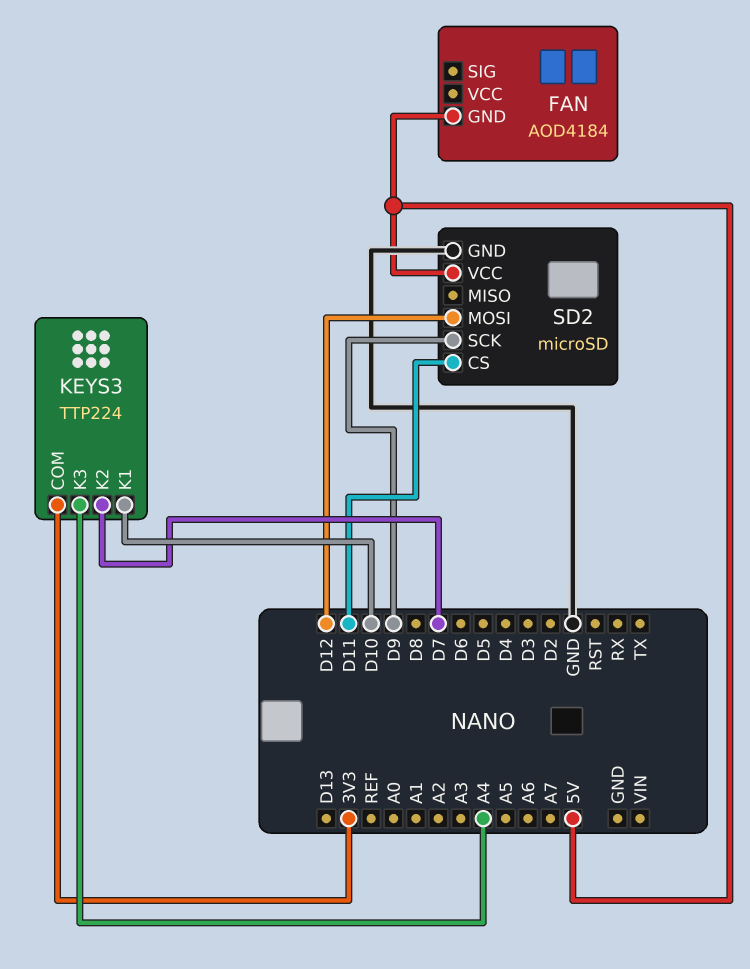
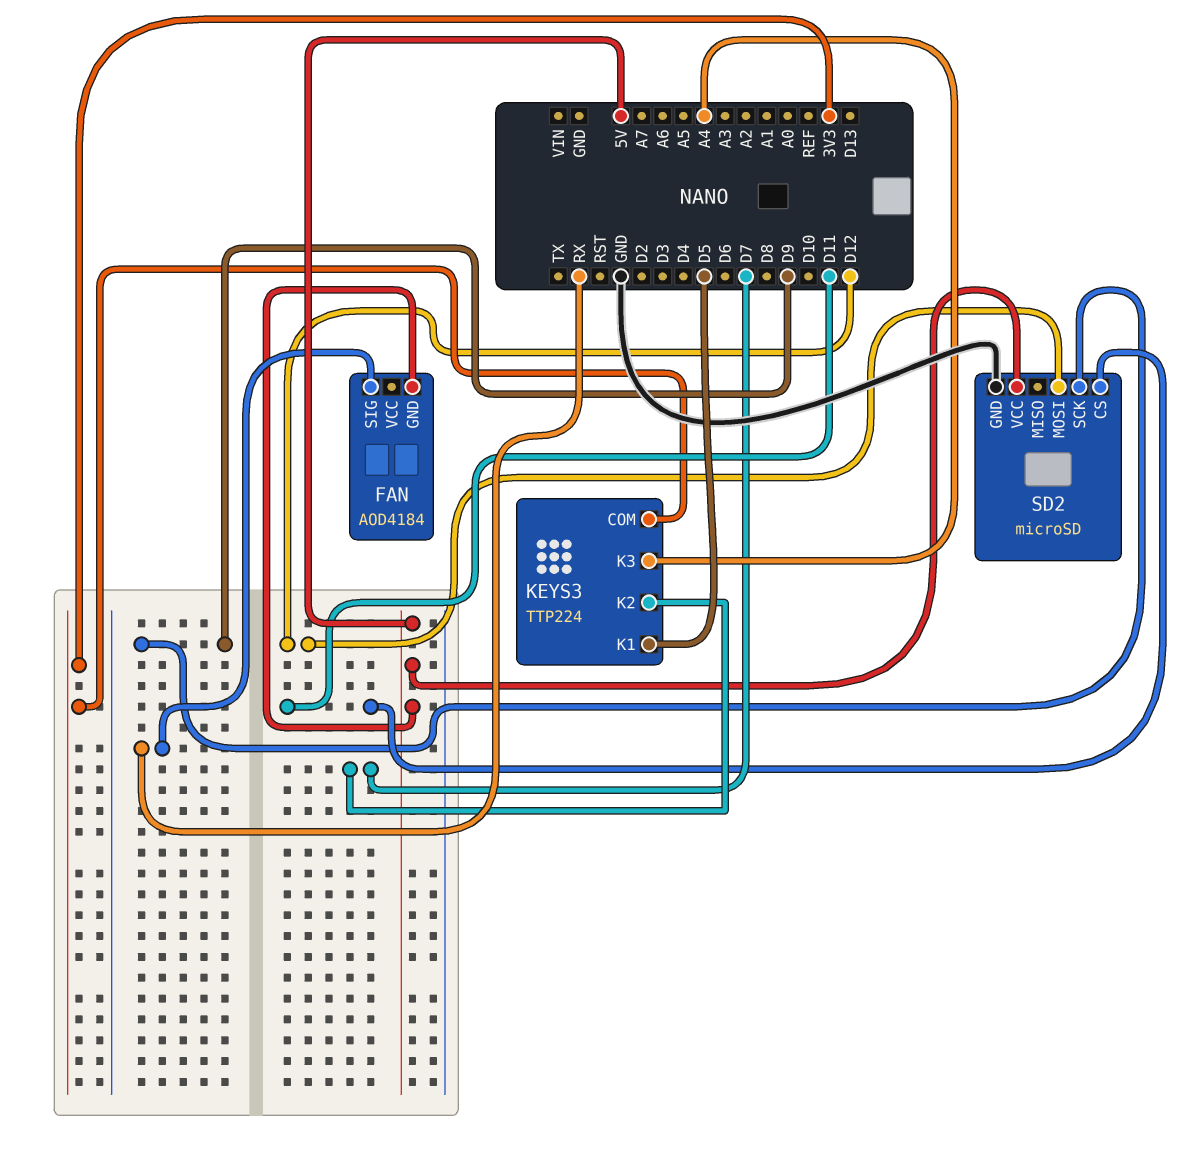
FAN pin SIG: none -> RX
KEYS3 pin K1: D10 -> D5

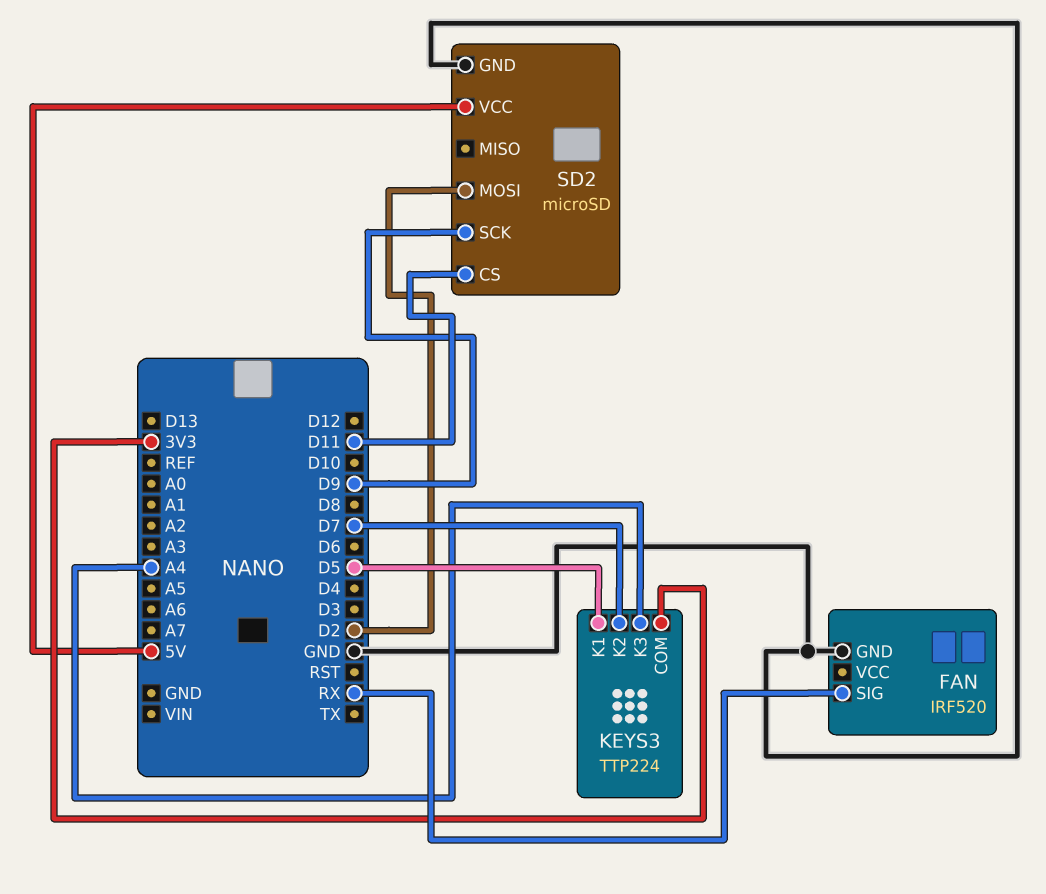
FAN: AOD4184 -> IRF520
FAN pin GND: 5V -> GND
SD2 pin MOSI: D12 -> D2

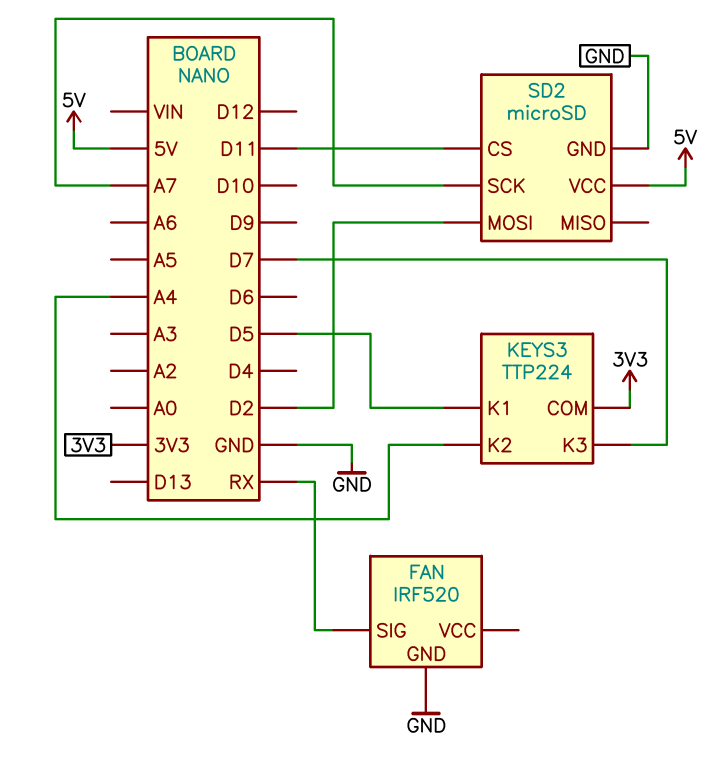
KEYS3 pin K2: D7 -> A4
KEYS3 pin K3: A4 -> D7
SD2 pin SCK: D9 -> A7

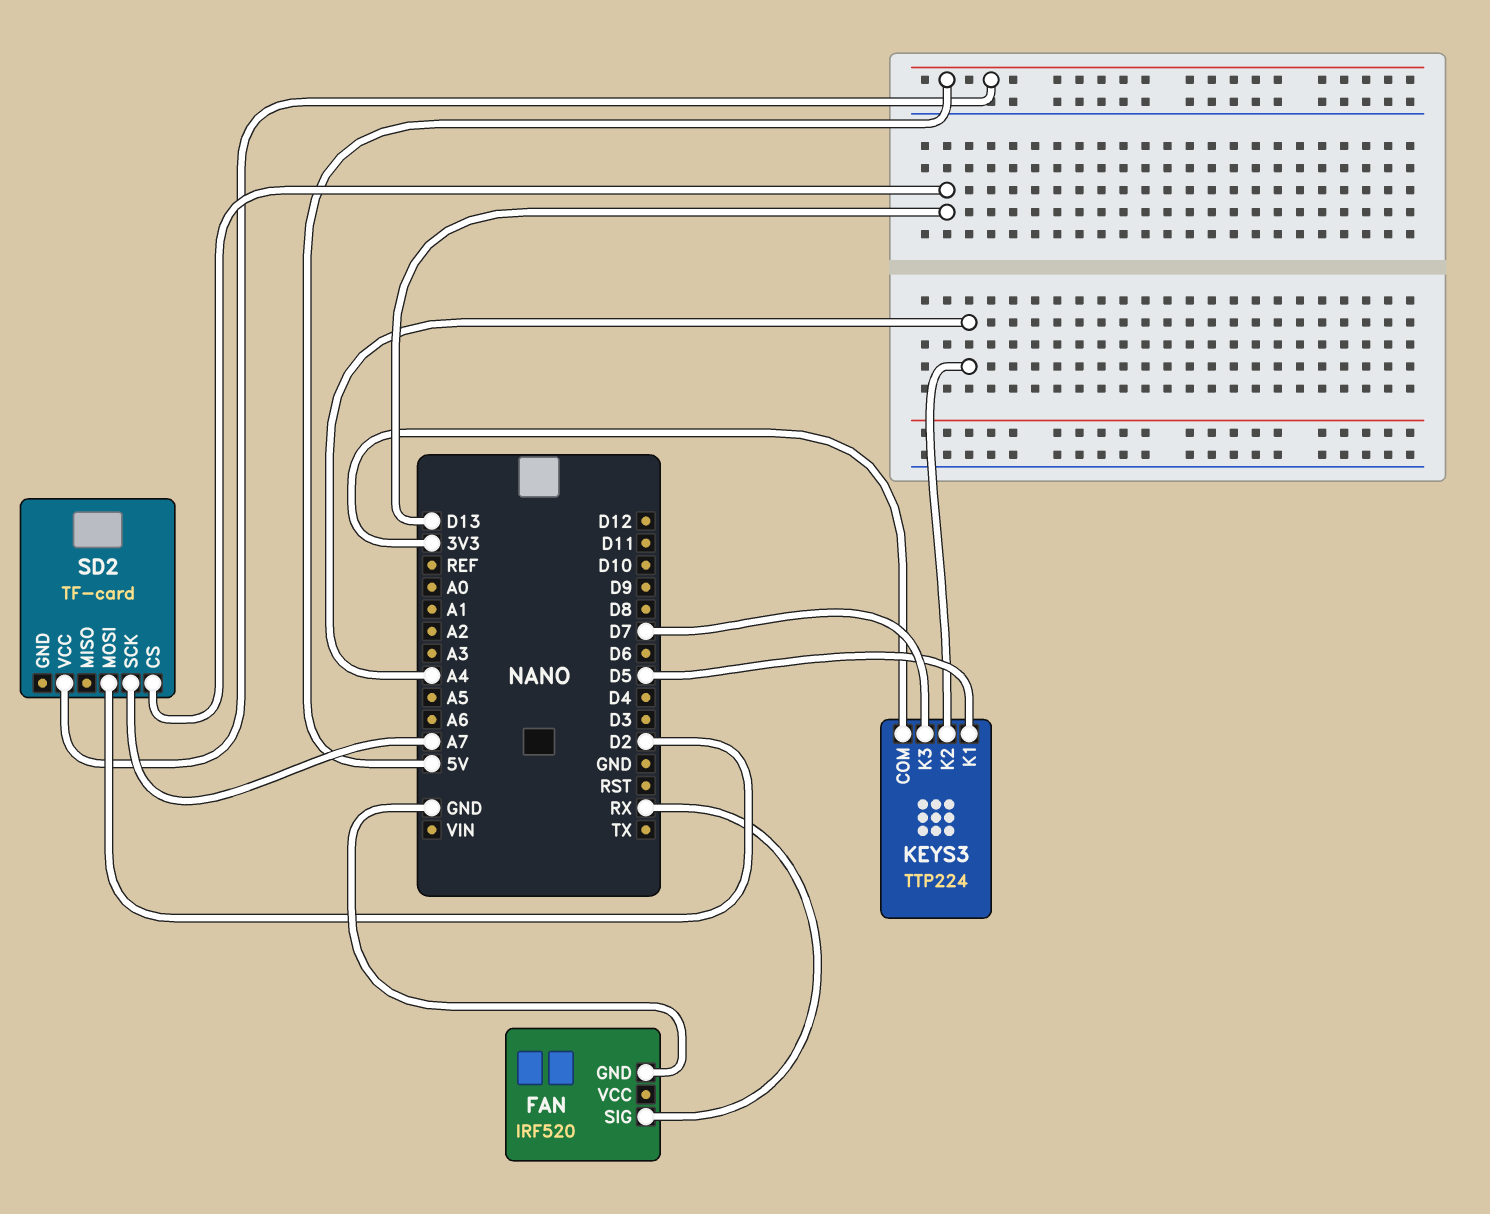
SD2: microSD -> TF-card
SD2 pin CS: D11 -> D13
SD2 pin GND: GND -> none

